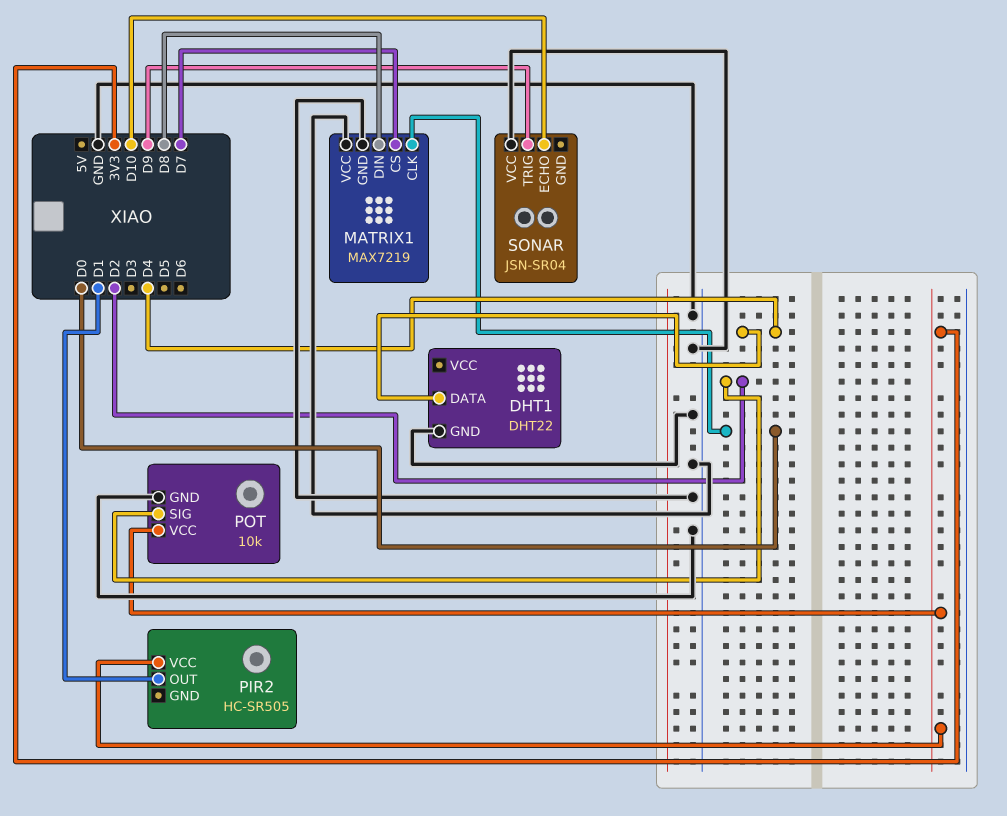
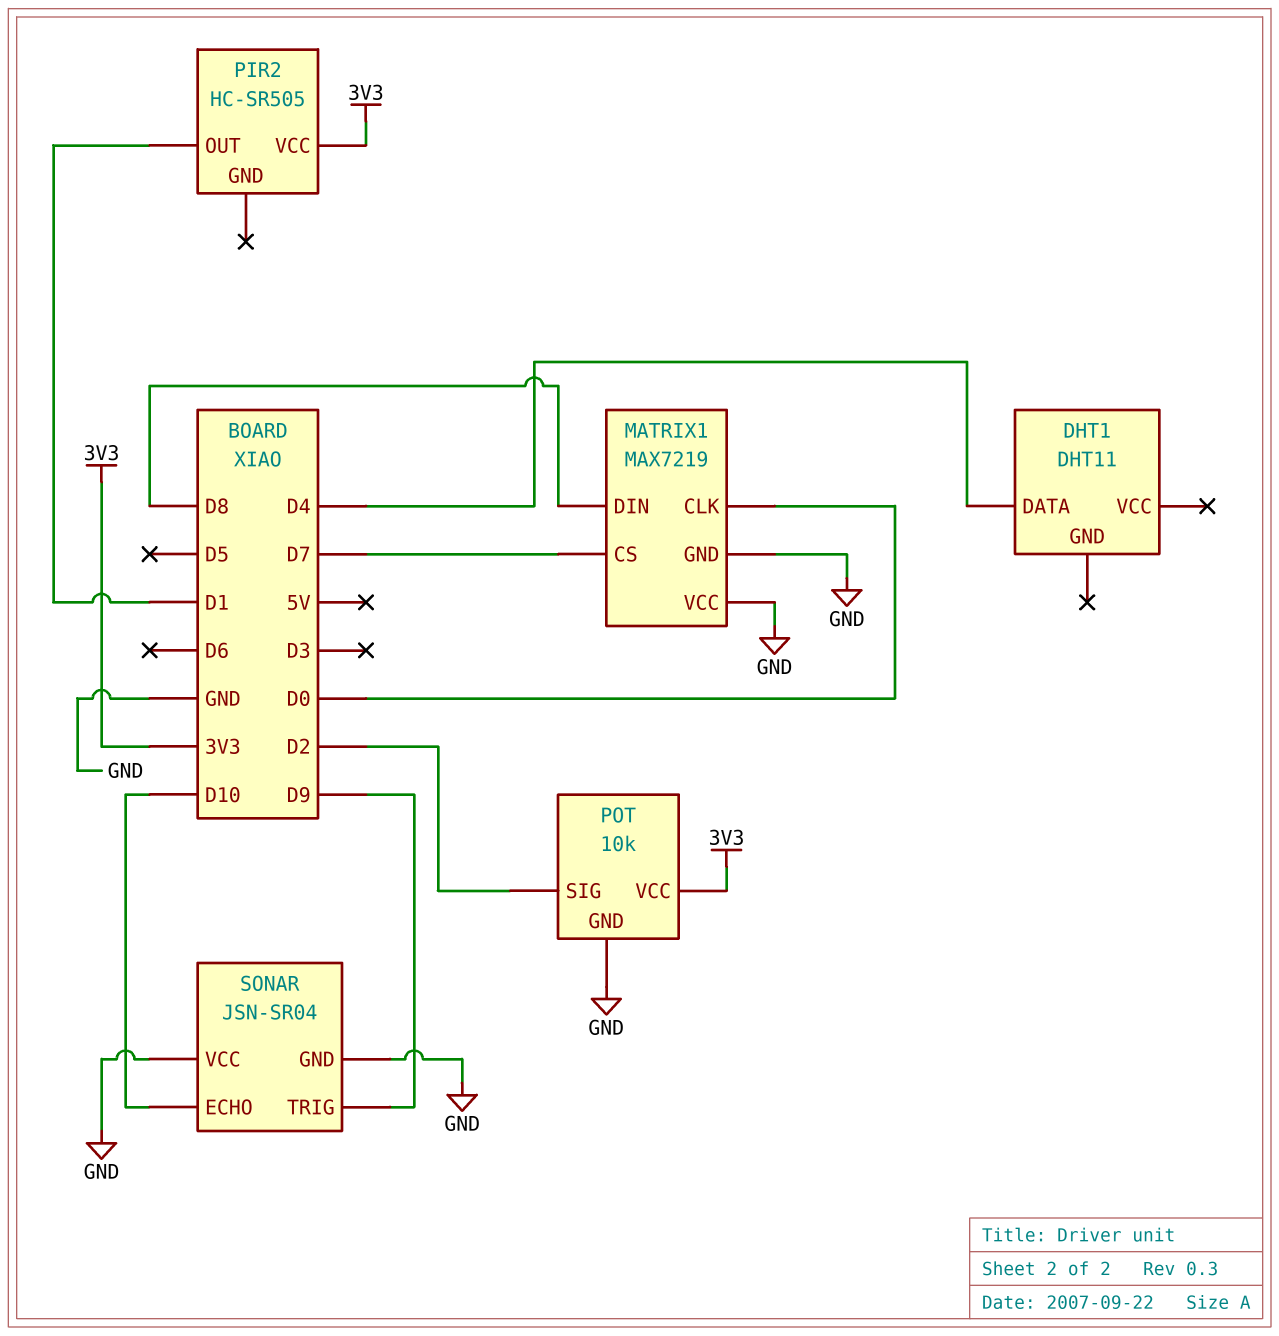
DHT1: DHT22 -> DHT11
DHT1 pin GND: GND -> none
SONAR pin GND: none -> GND

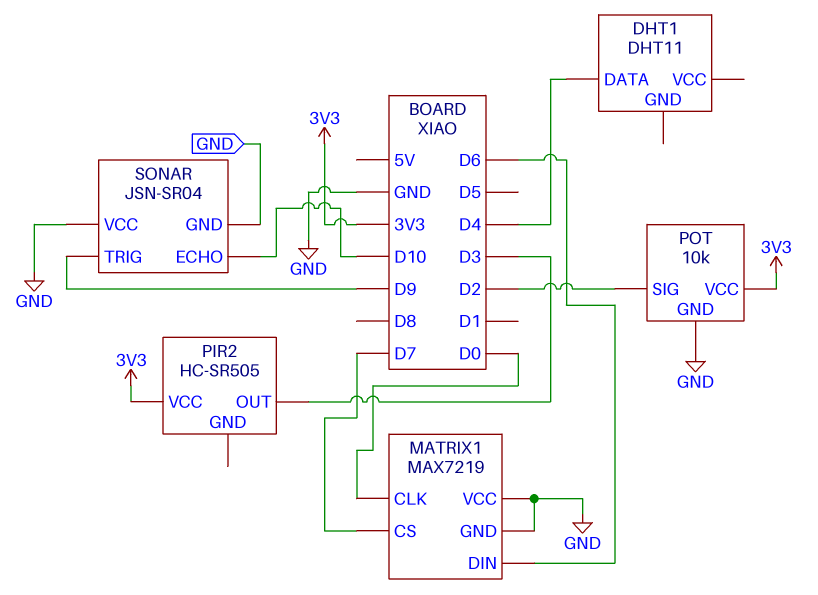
MATRIX1 pin DIN: D8 -> D6
PIR2 pin OUT: D1 -> D3

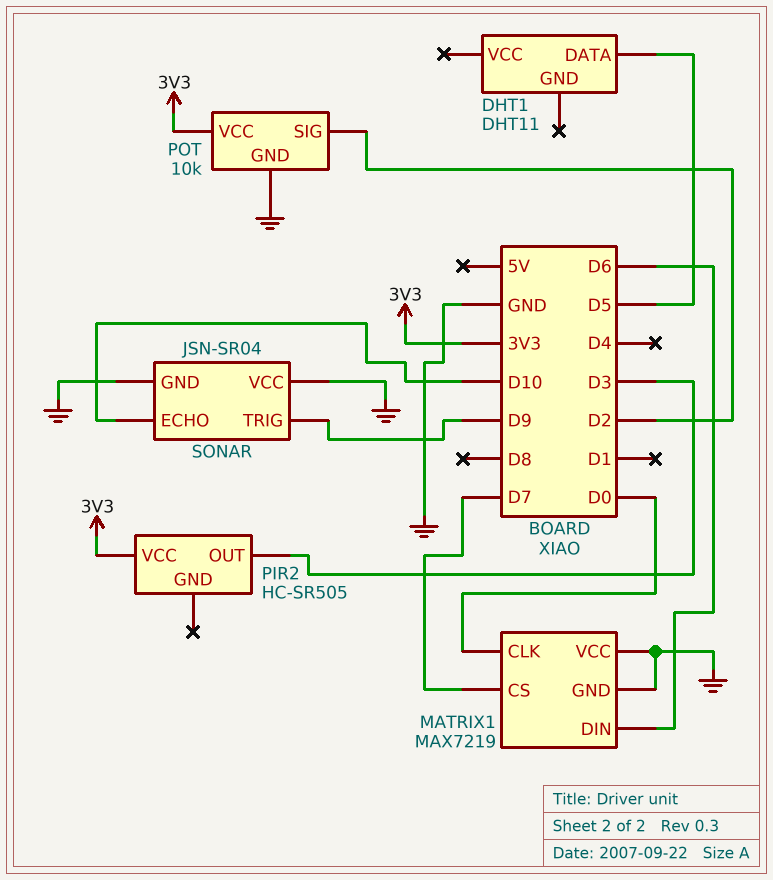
DHT1 pin DATA: D4 -> D5

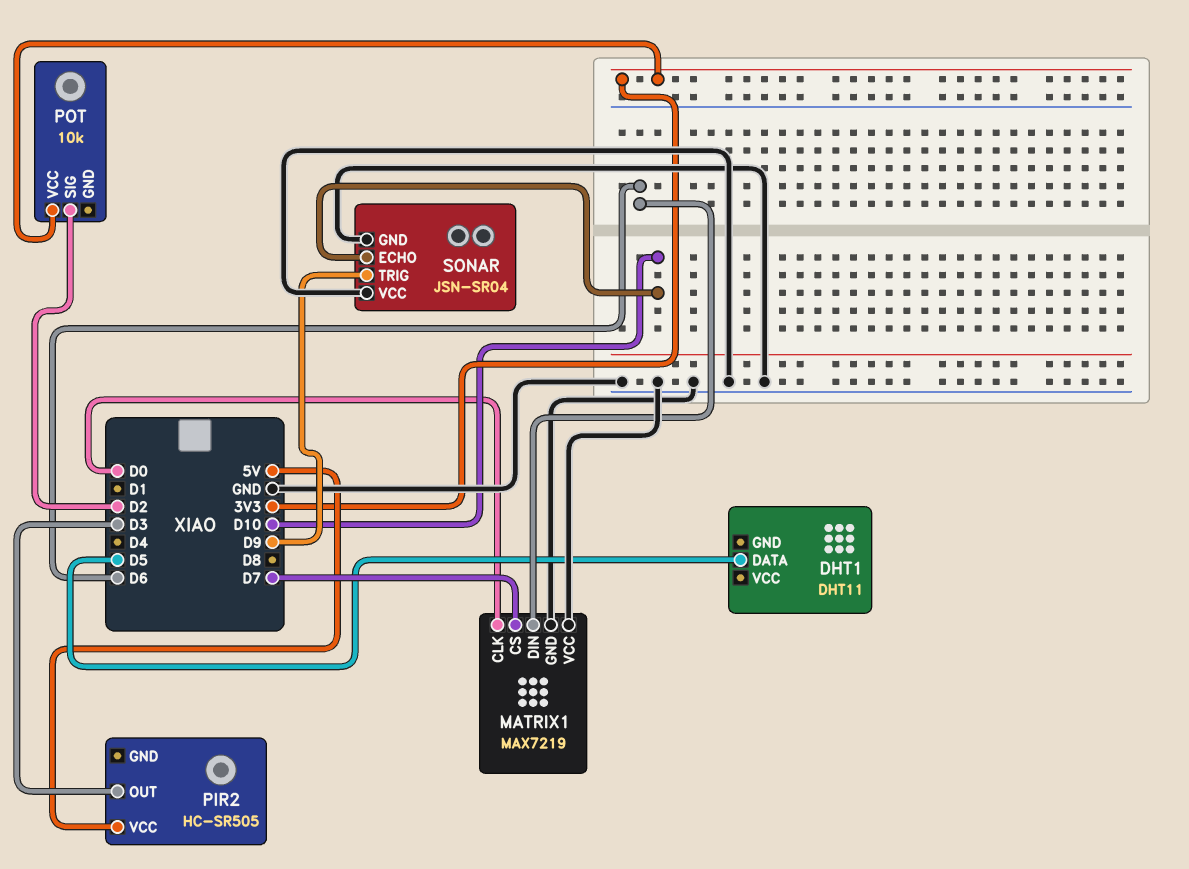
PIR2 pin VCC: 3V3 -> 5V
POT pin GND: GND -> none

